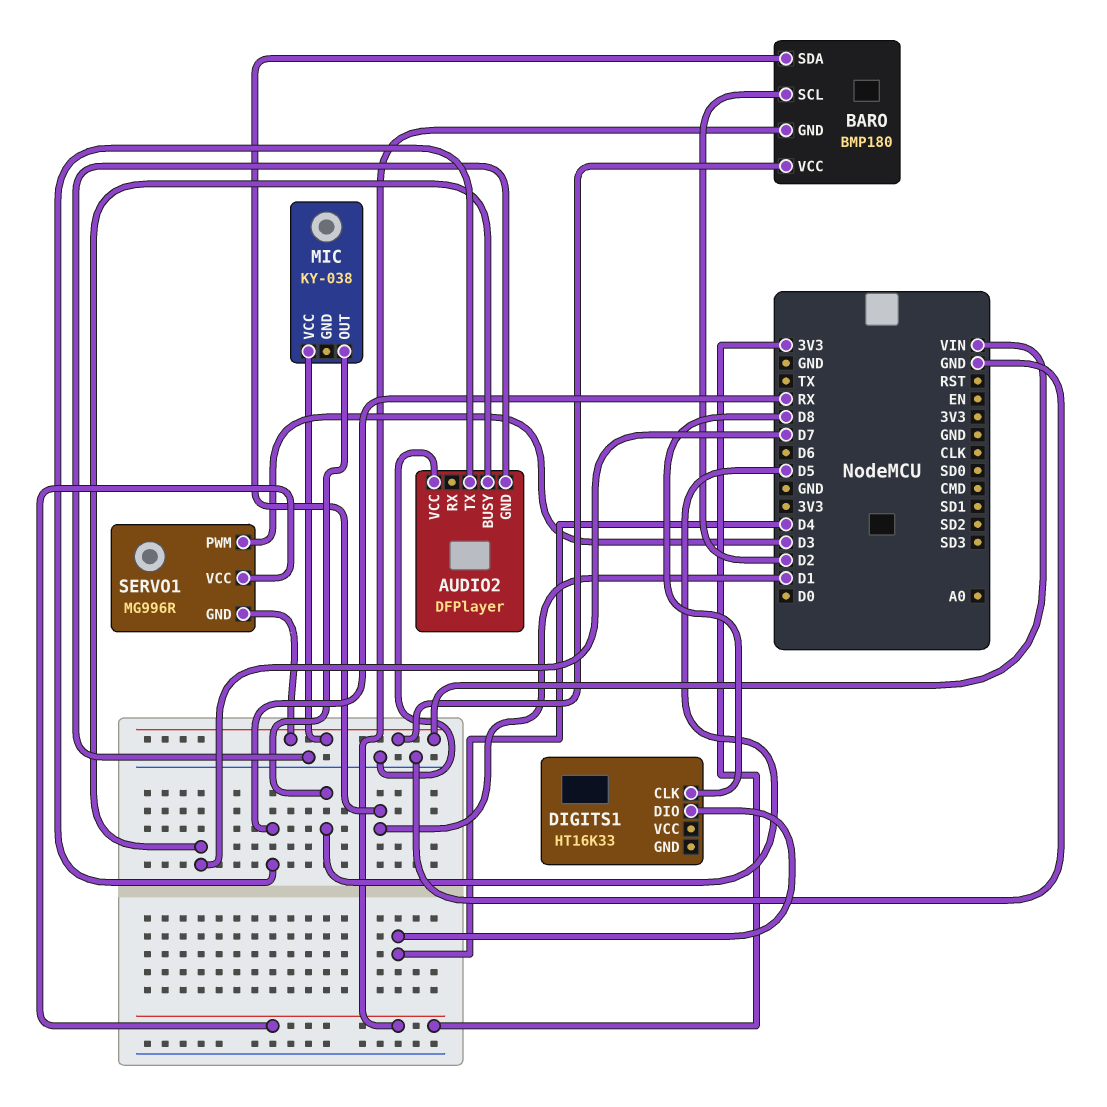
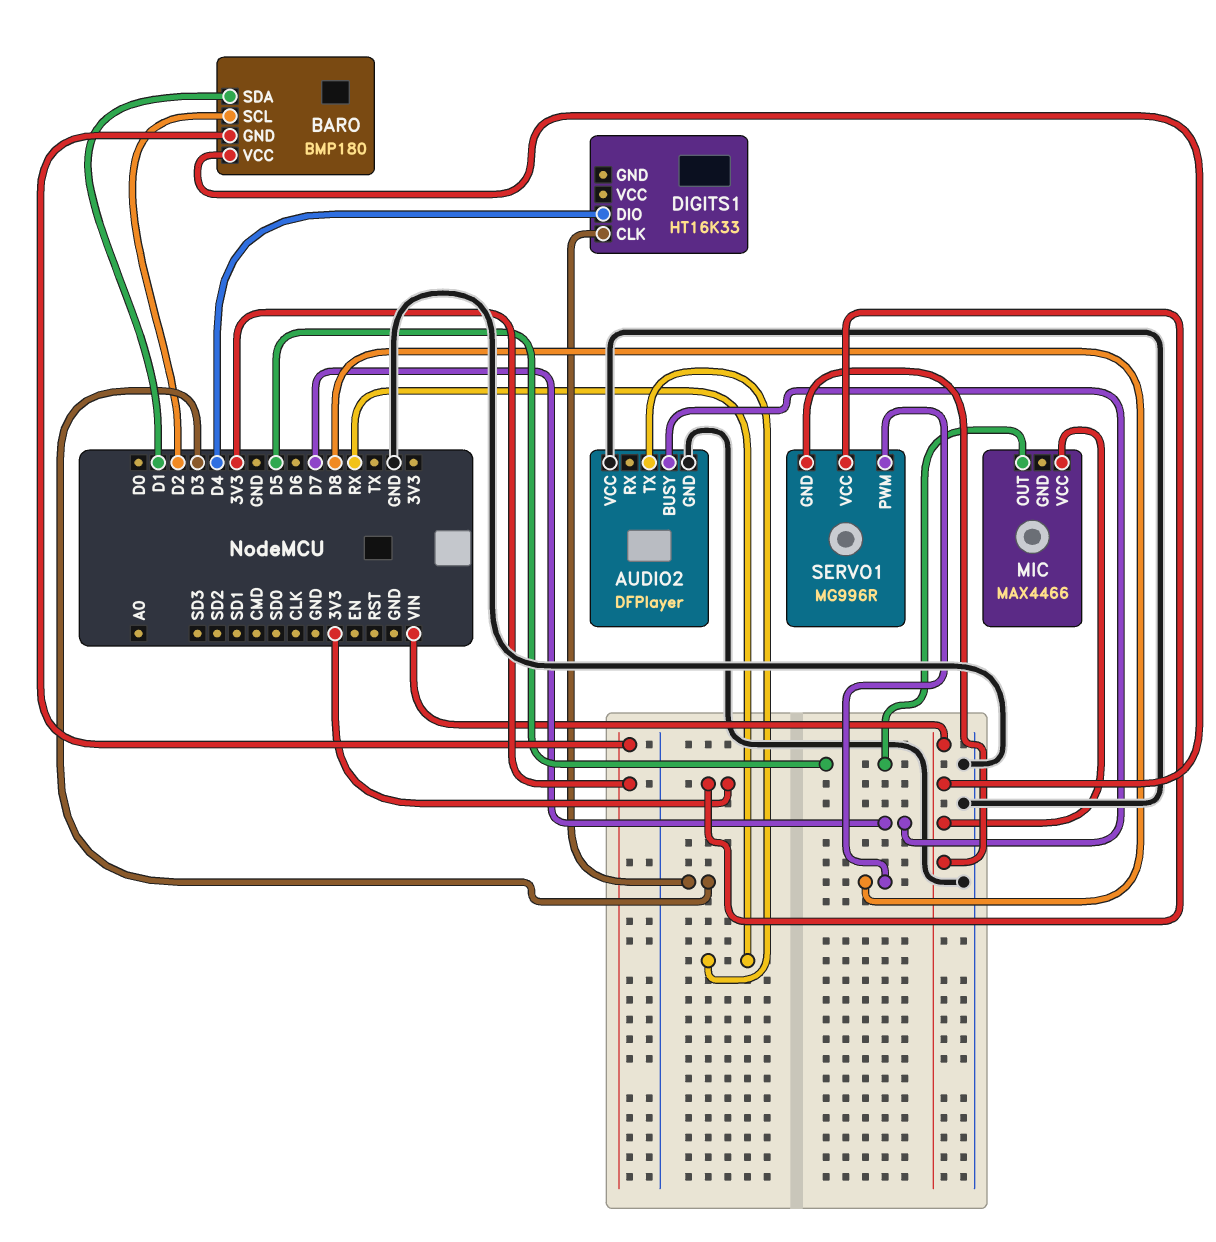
DIGITS1 pin CLK: D8 -> D3
MIC: KY-038 -> MAX4466
SERVO1 pin PWM: D3 -> D8

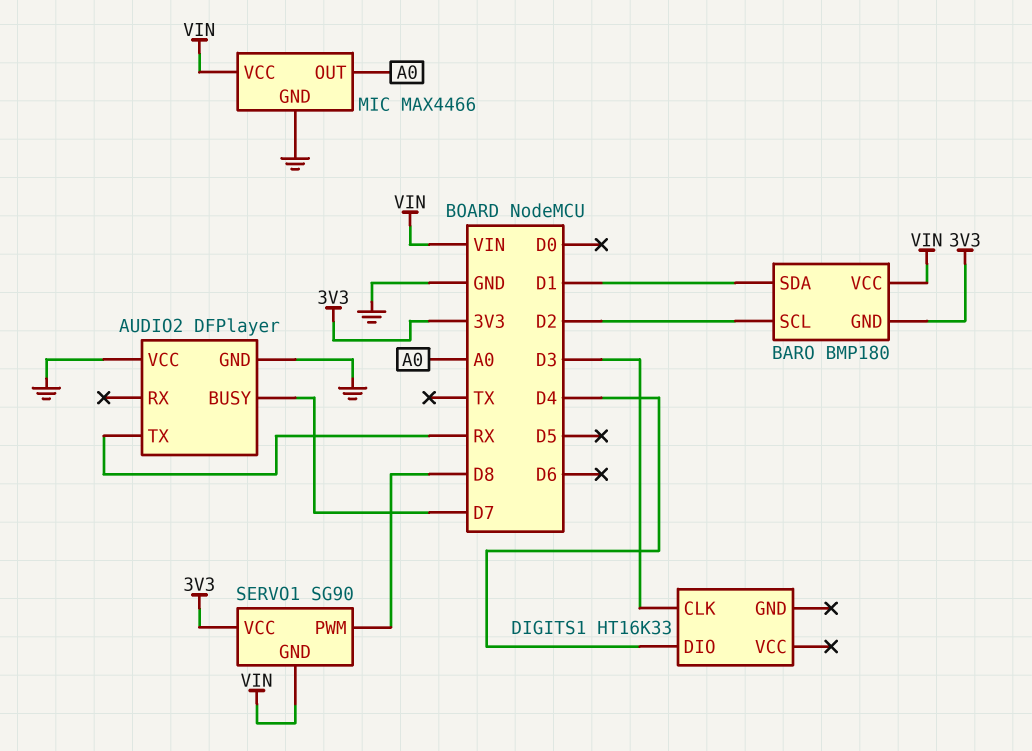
MIC pin GND: none -> GND
MIC pin OUT: D5 -> A0
SERVO1: MG996R -> SG90

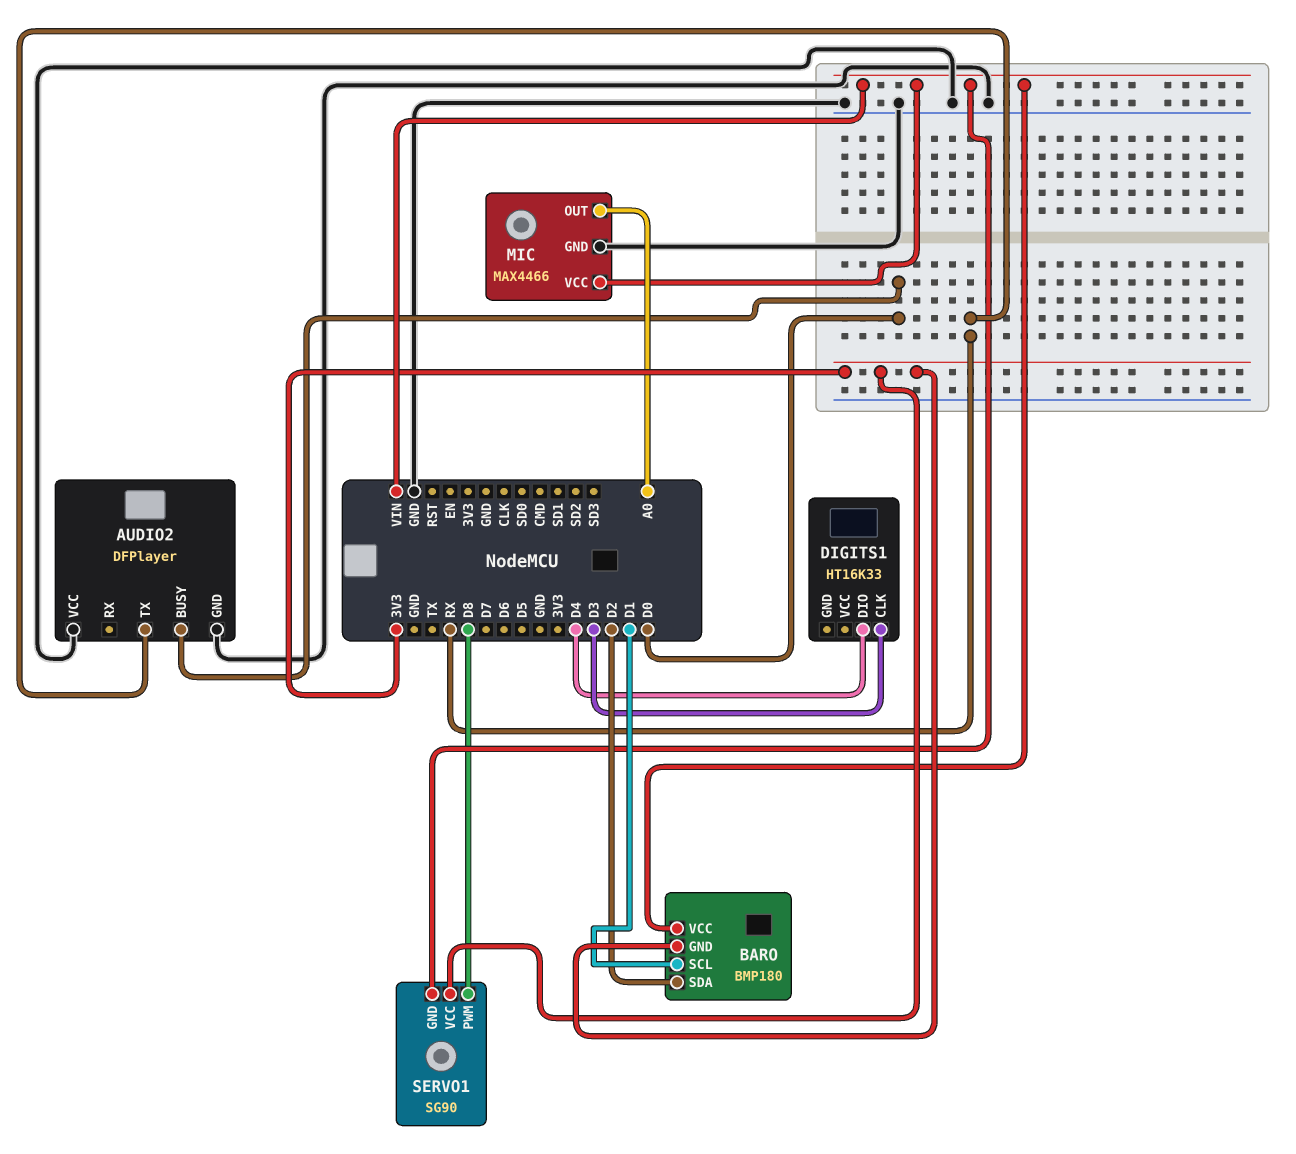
AUDIO2 pin BUSY: D7 -> D0
BARO pin SCL: D2 -> D1
BARO pin SDA: D1 -> D2

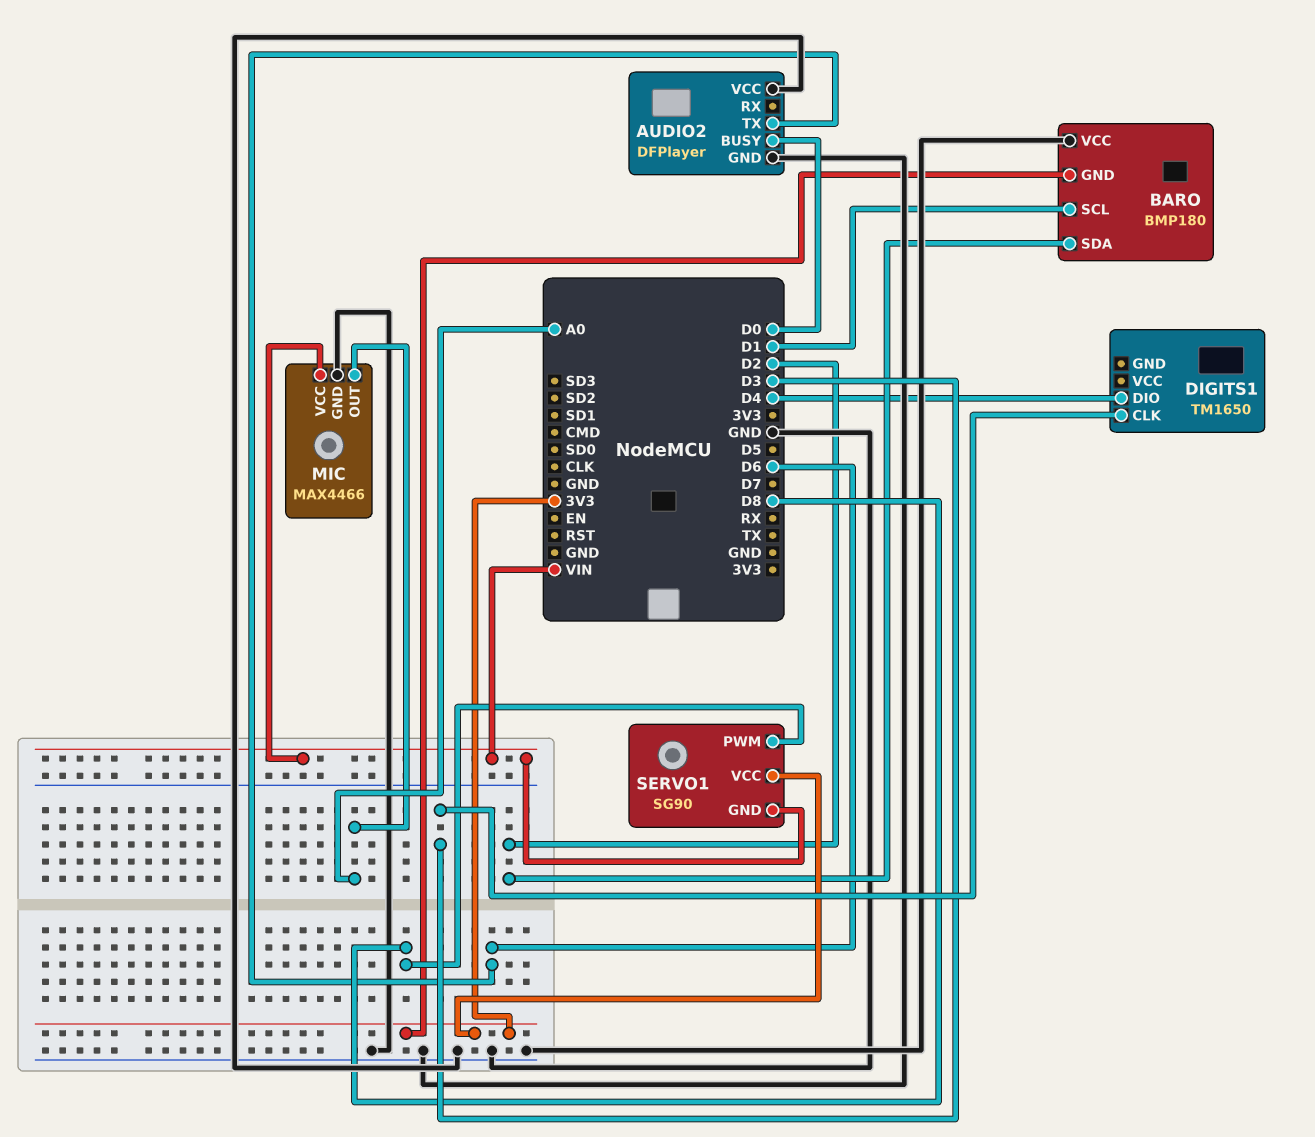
AUDIO2 pin TX: RX -> D6
BARO pin VCC: VIN -> GND
DIGITS1: HT16K33 -> TM1650

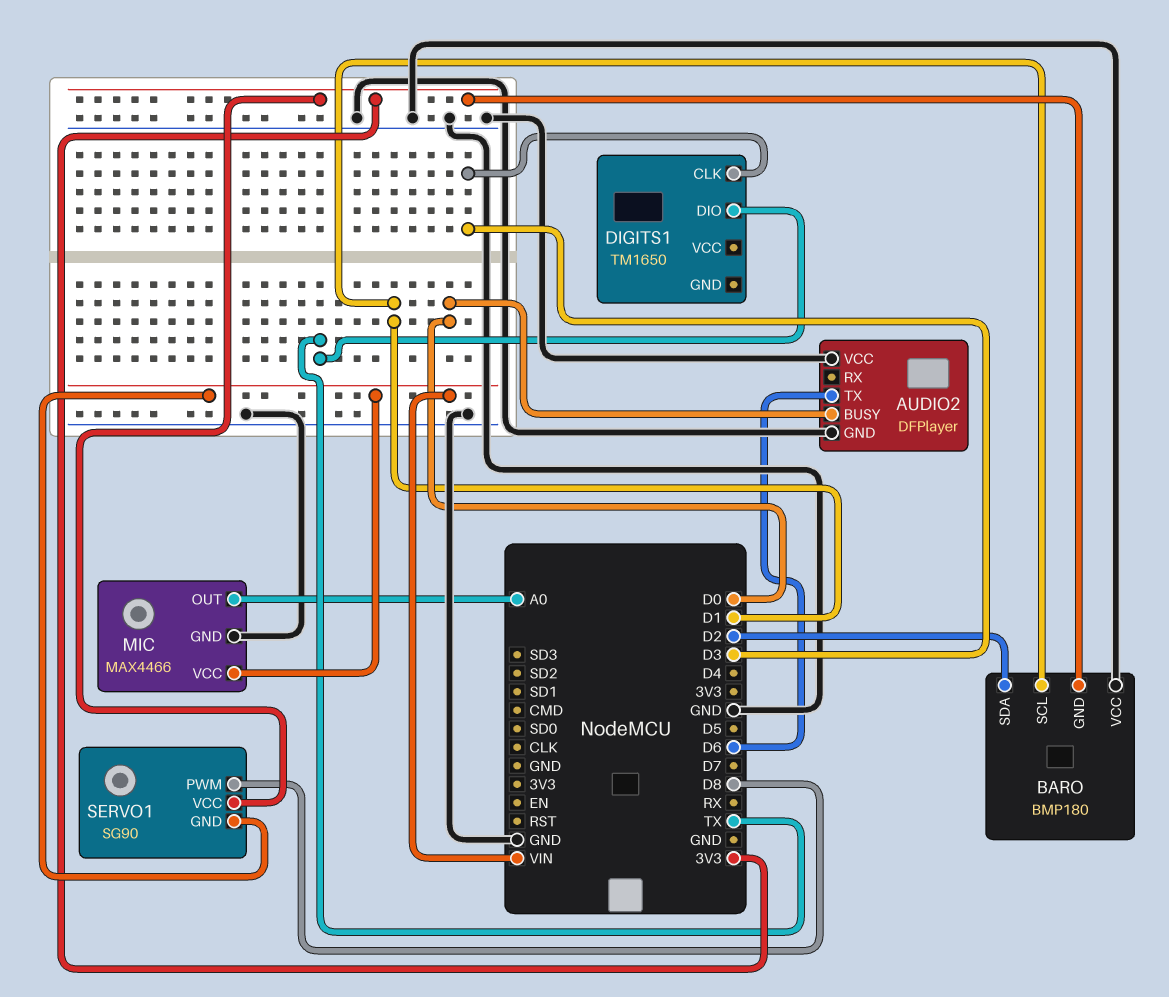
DIGITS1 pin DIO: D4 -> TX

